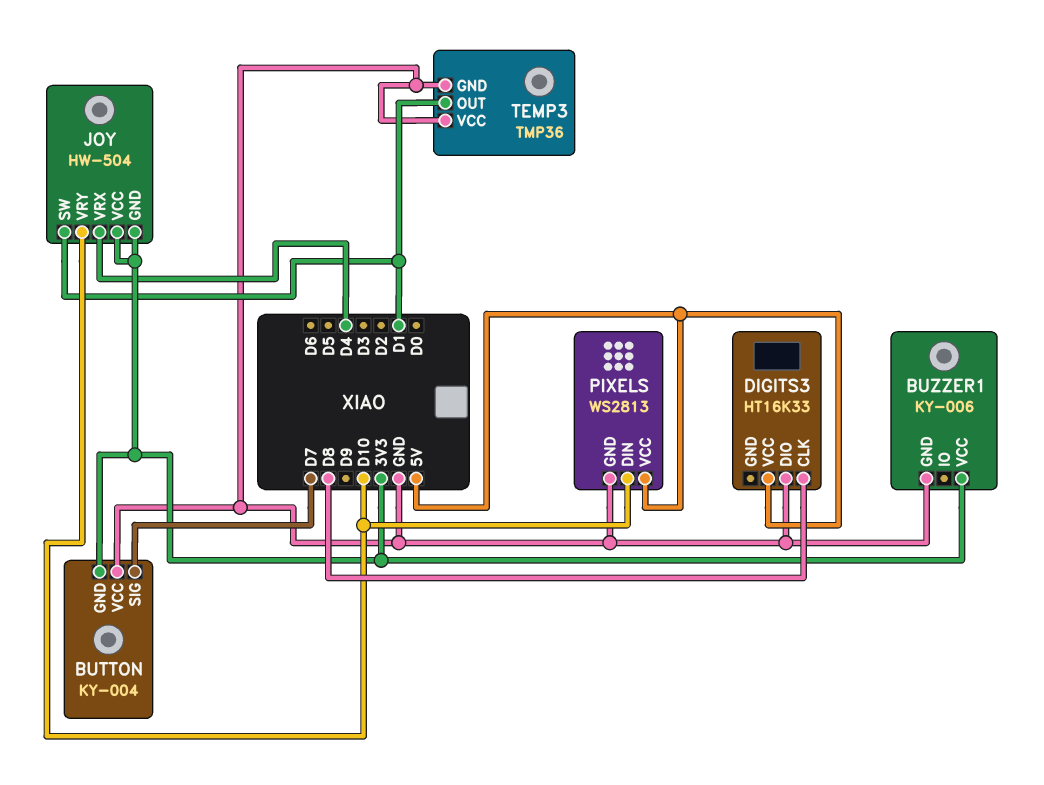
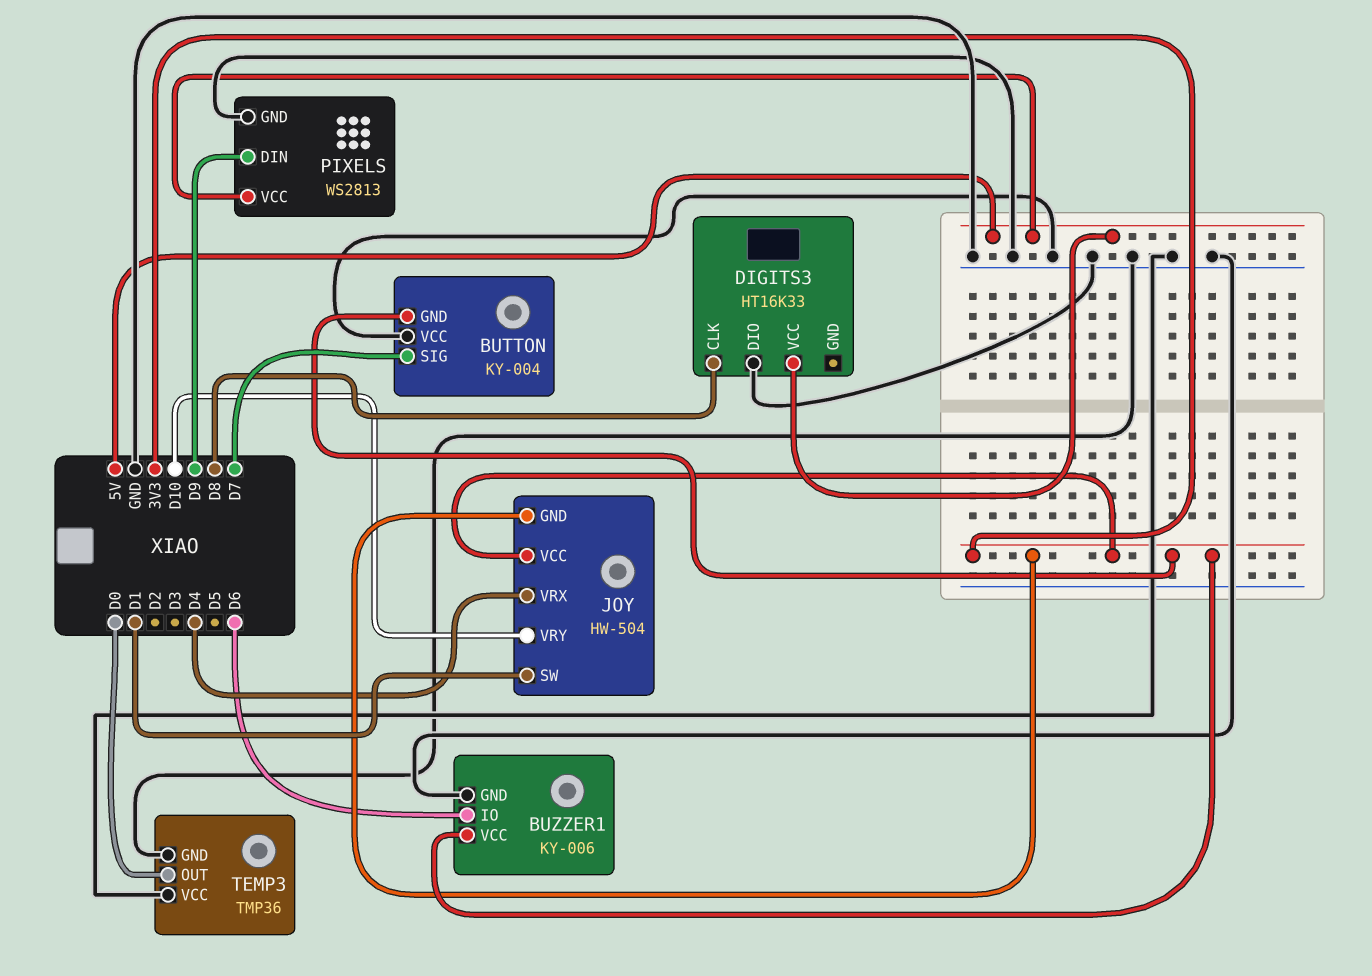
BUZZER1 pin IO: none -> D6
PIXELS pin DIN: D10 -> D9
TEMP3 pin OUT: D1 -> D0

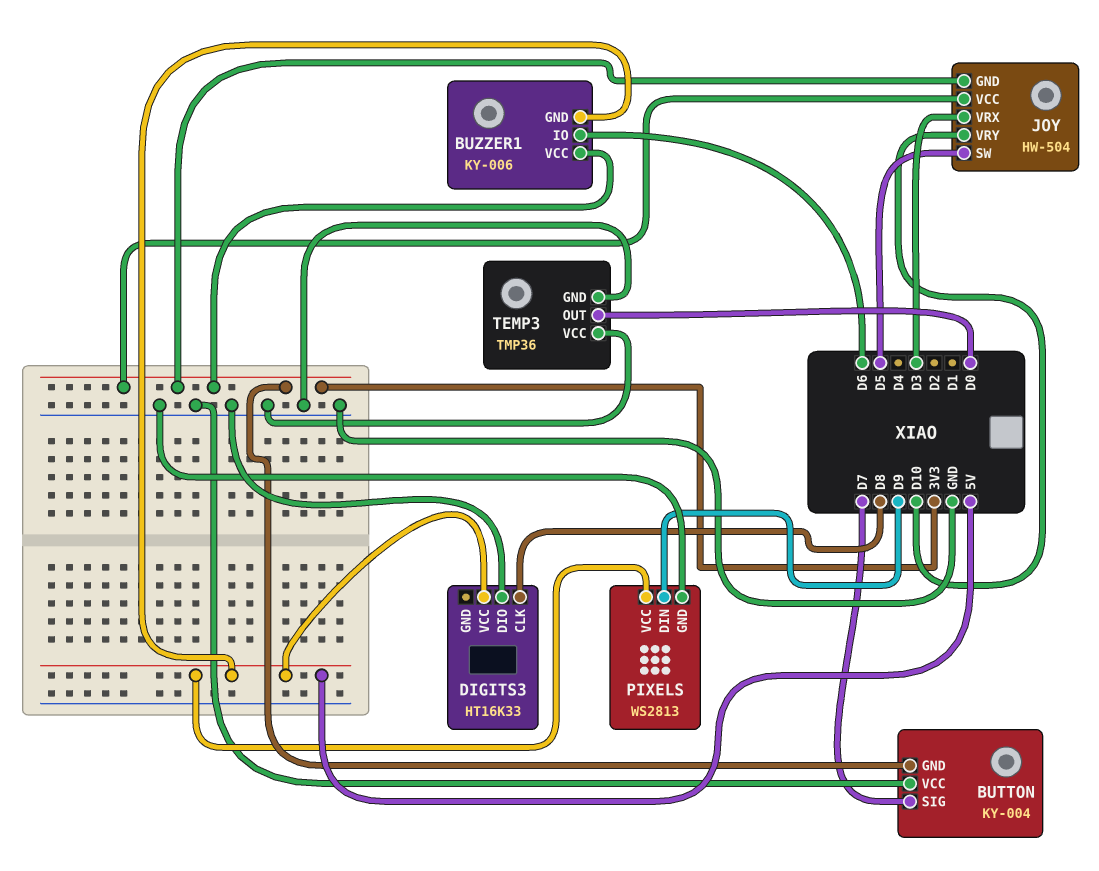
BUZZER1 pin GND: GND -> 5V
JOY pin SW: D1 -> D5
JOY pin VRX: D4 -> D3

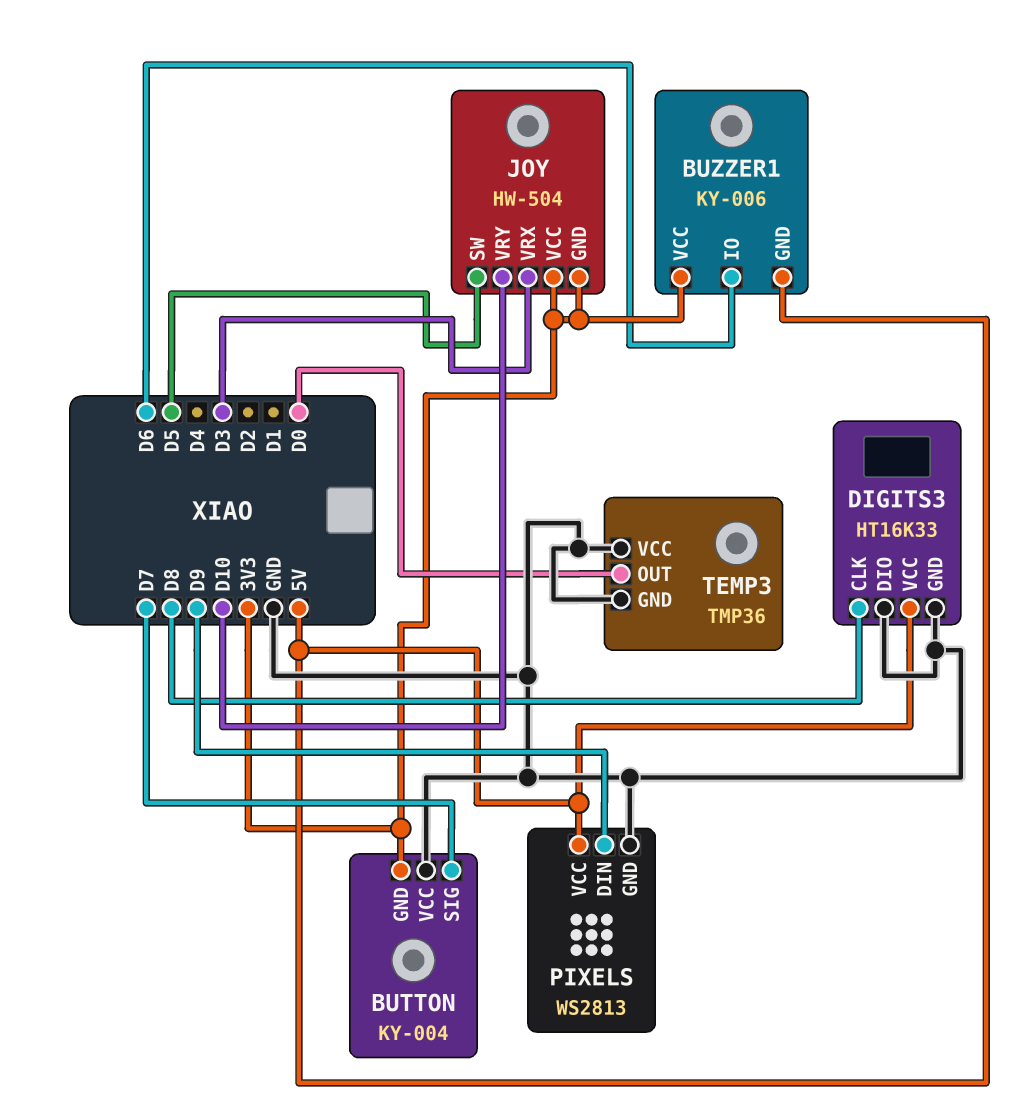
DIGITS3 pin GND: none -> GND

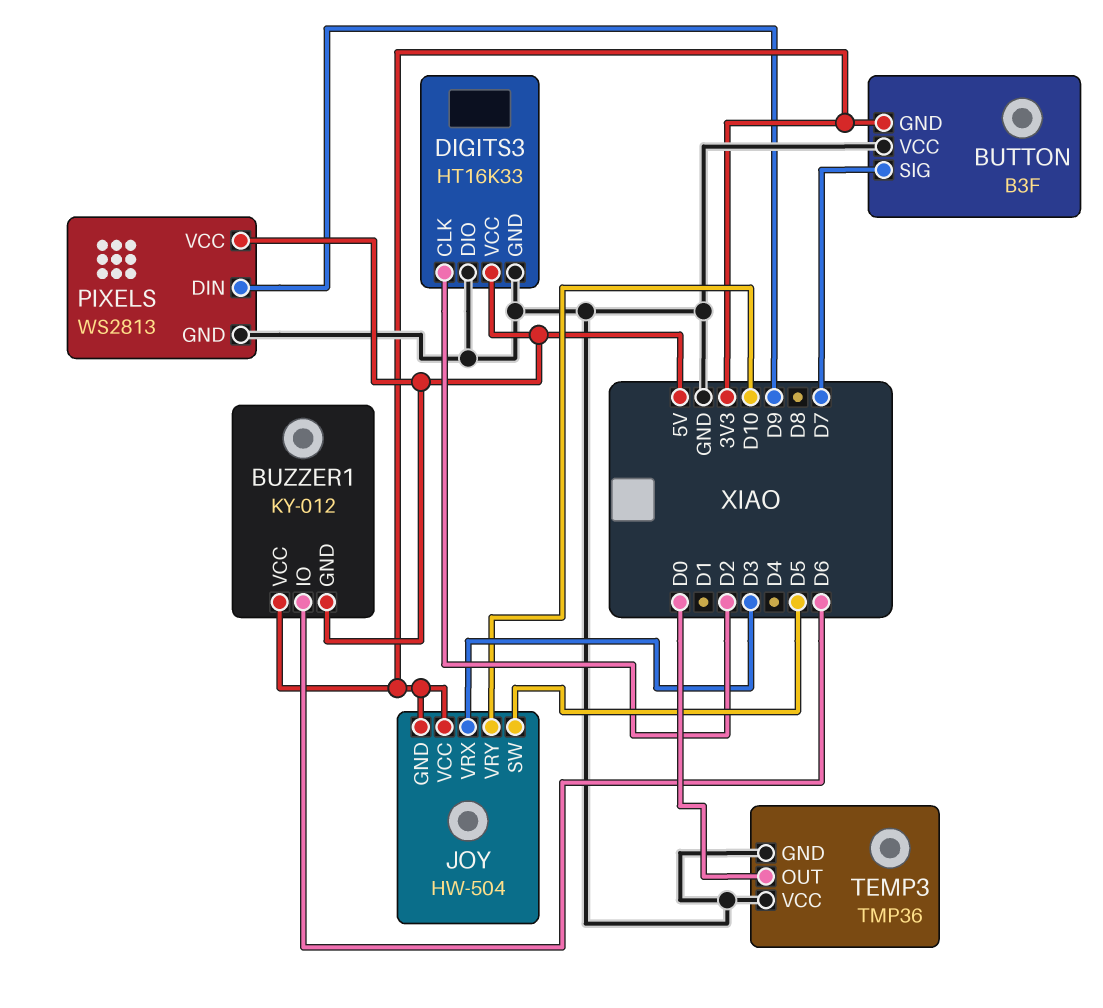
BUTTON: KY-004 -> B3F
BUZZER1: KY-006 -> KY-012
DIGITS3 pin CLK: D8 -> D2

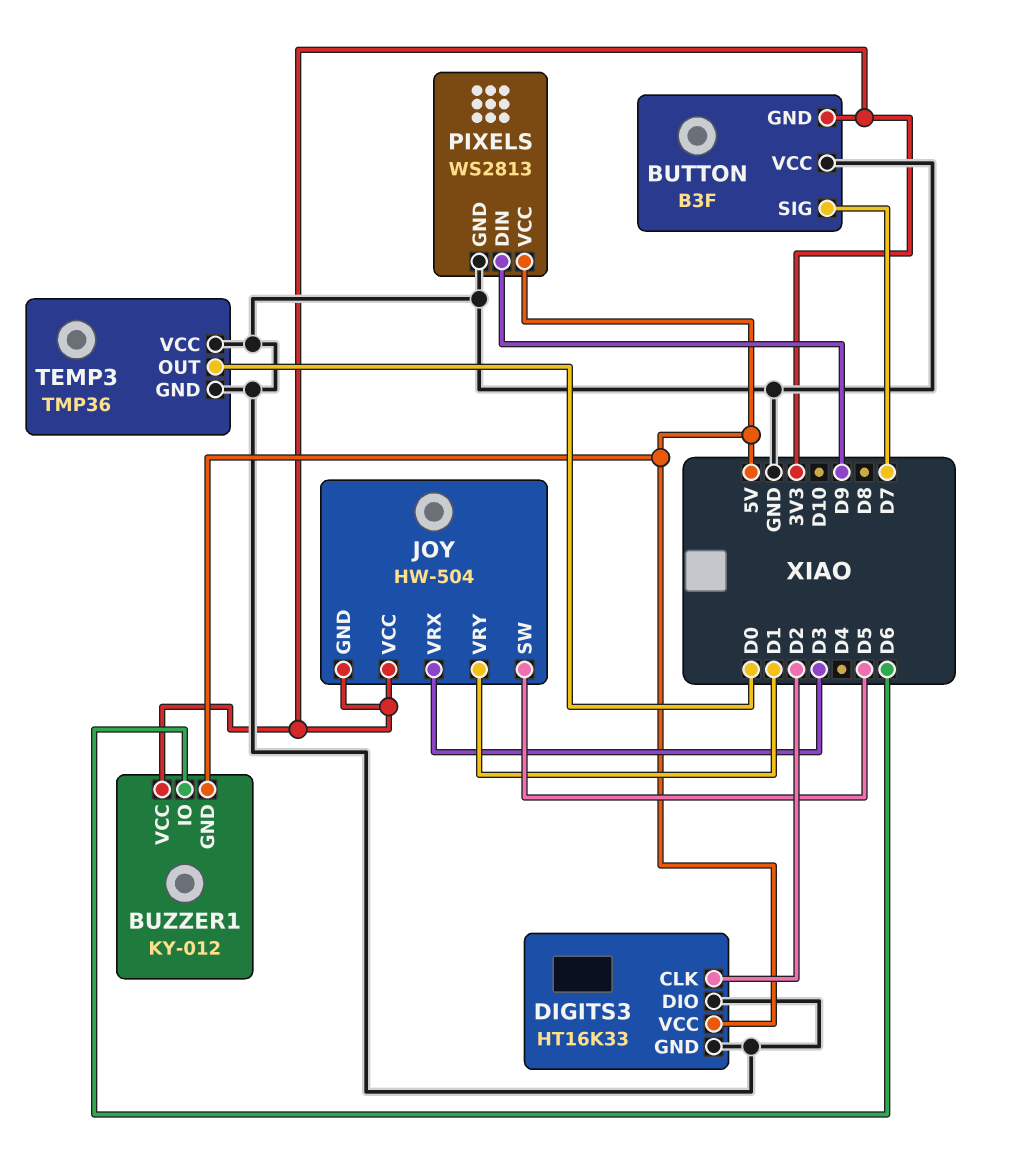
JOY pin VRY: D10 -> D1

